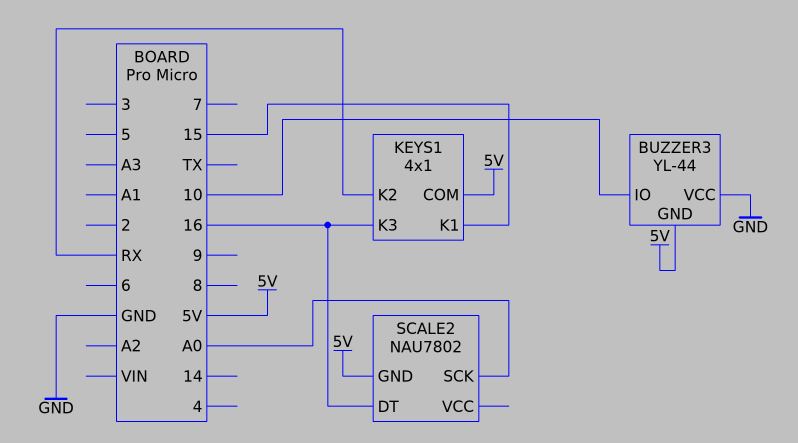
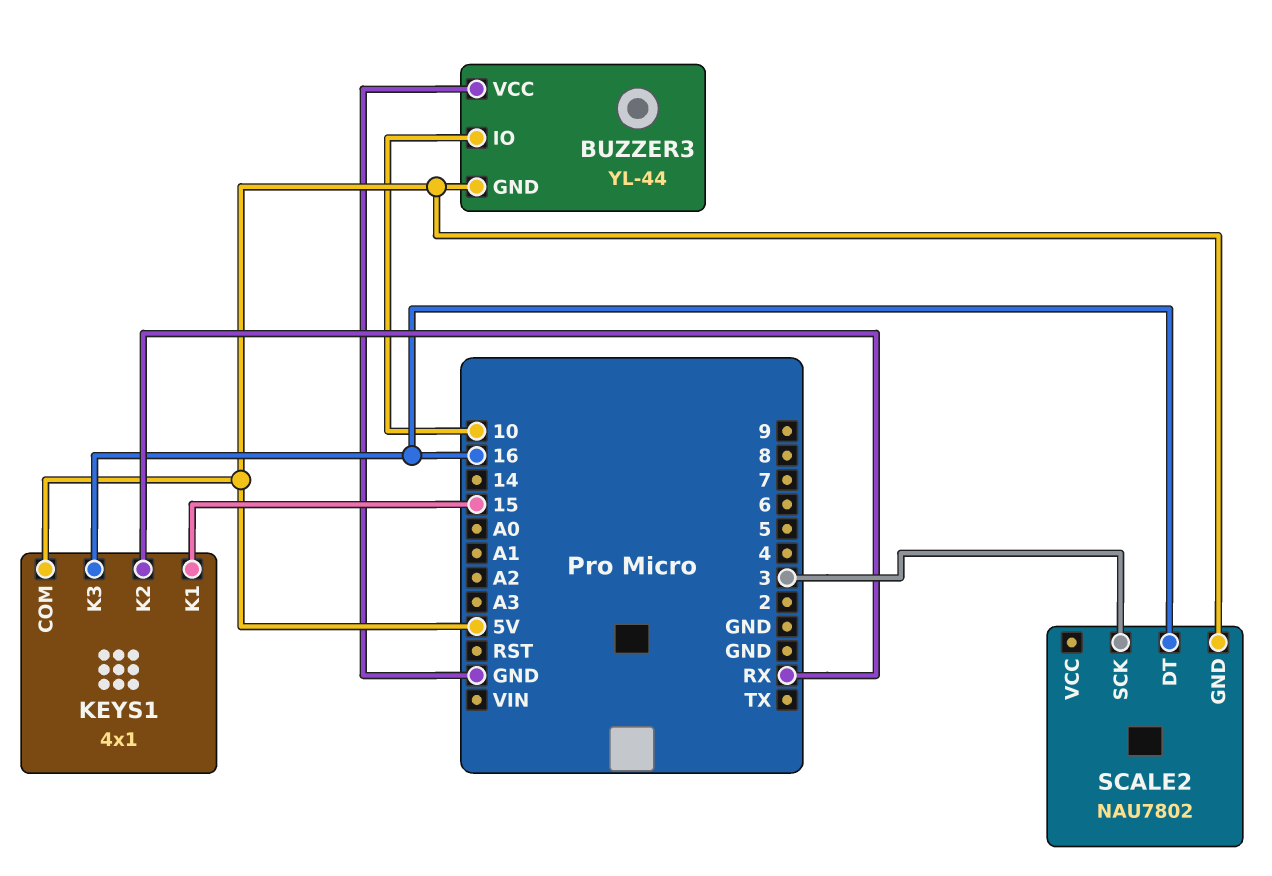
SCALE2 pin SCK: A0 -> 3

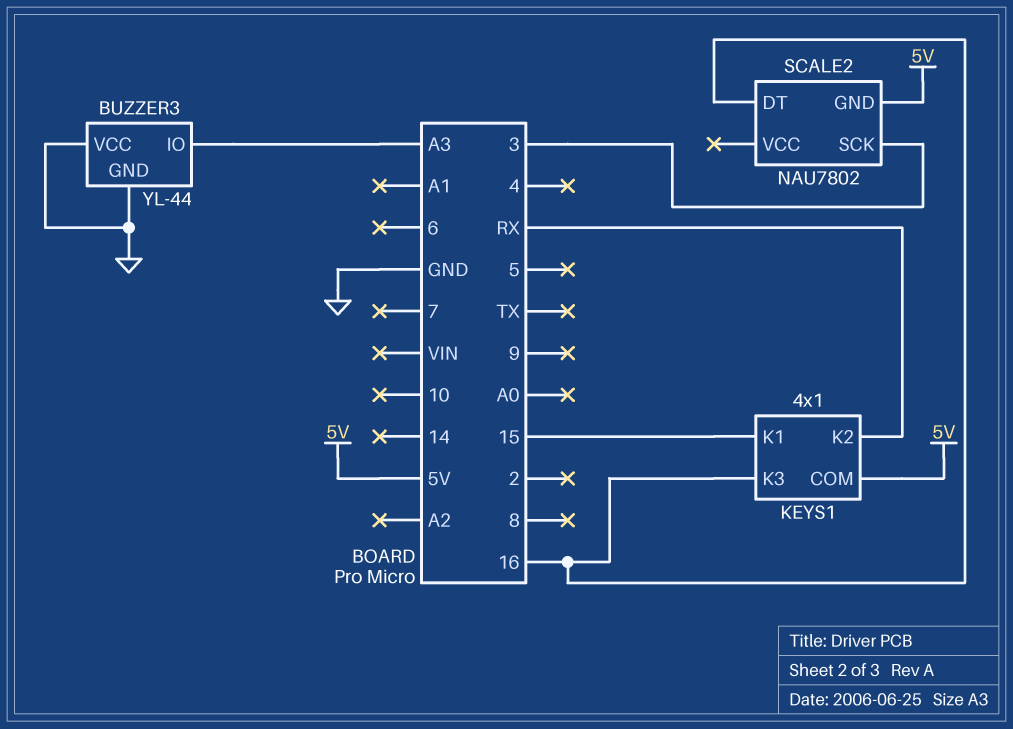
BUZZER3 pin GND: 5V -> GND
BUZZER3 pin IO: 10 -> A3

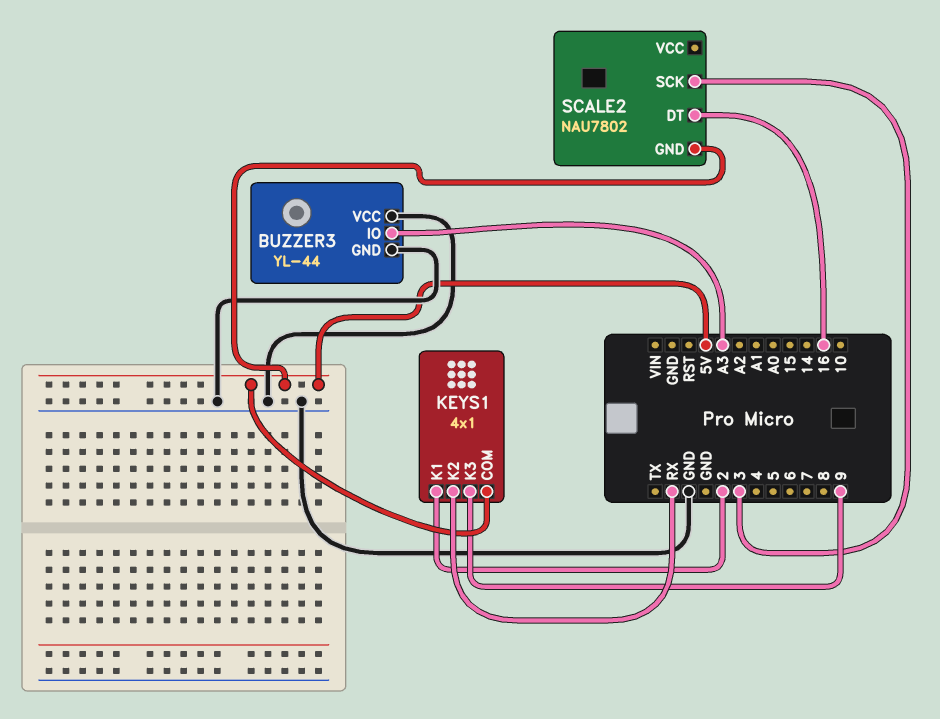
KEYS1 pin K1: 15 -> 2
KEYS1 pin K3: 16 -> 9

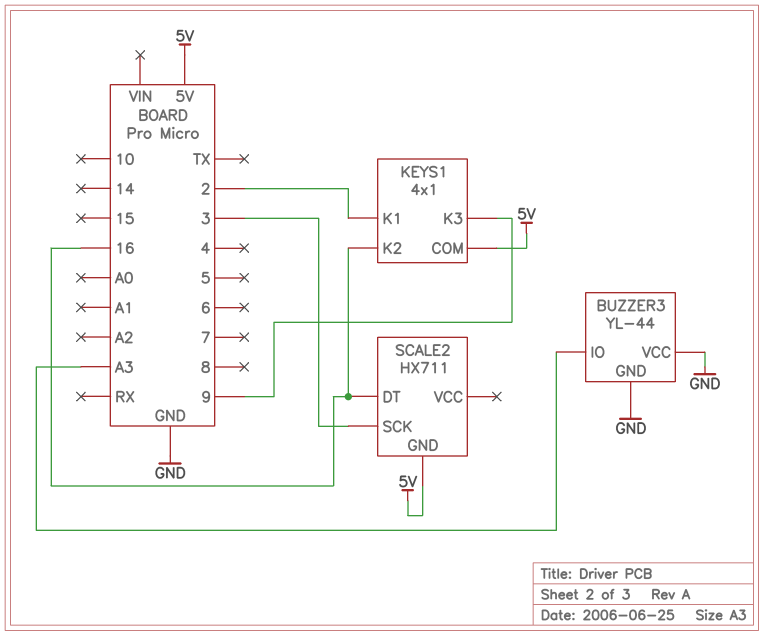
KEYS1 pin K2: RX -> 16
SCALE2: NAU7802 -> HX711

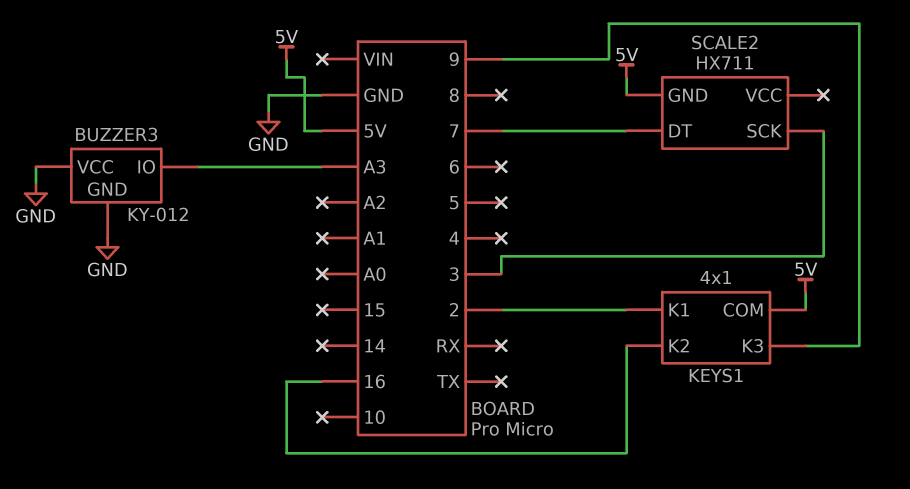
BUZZER3: YL-44 -> KY-012
SCALE2 pin DT: 16 -> 7

